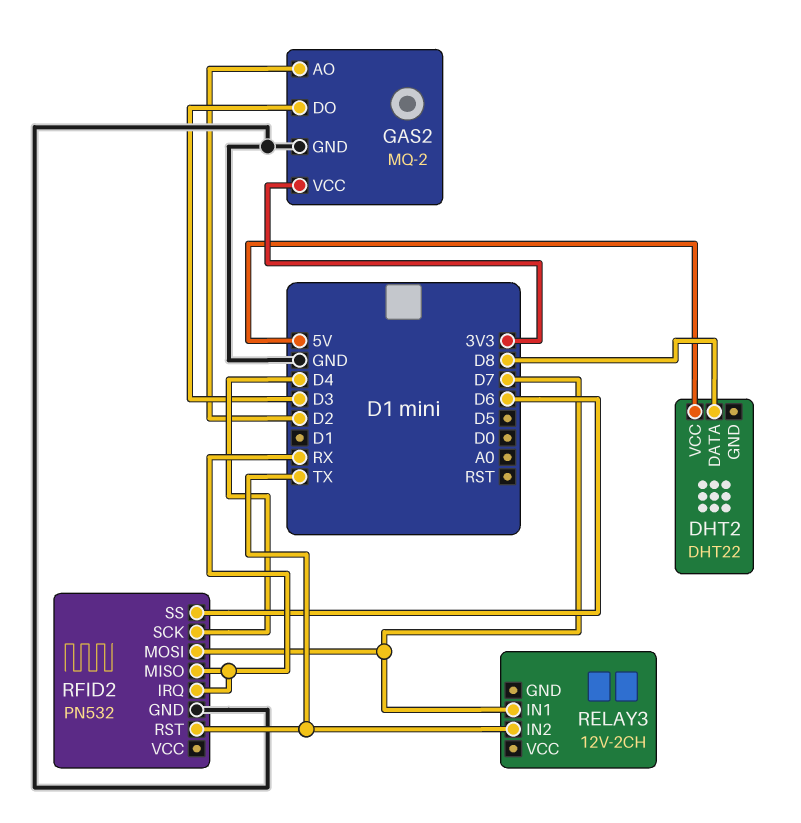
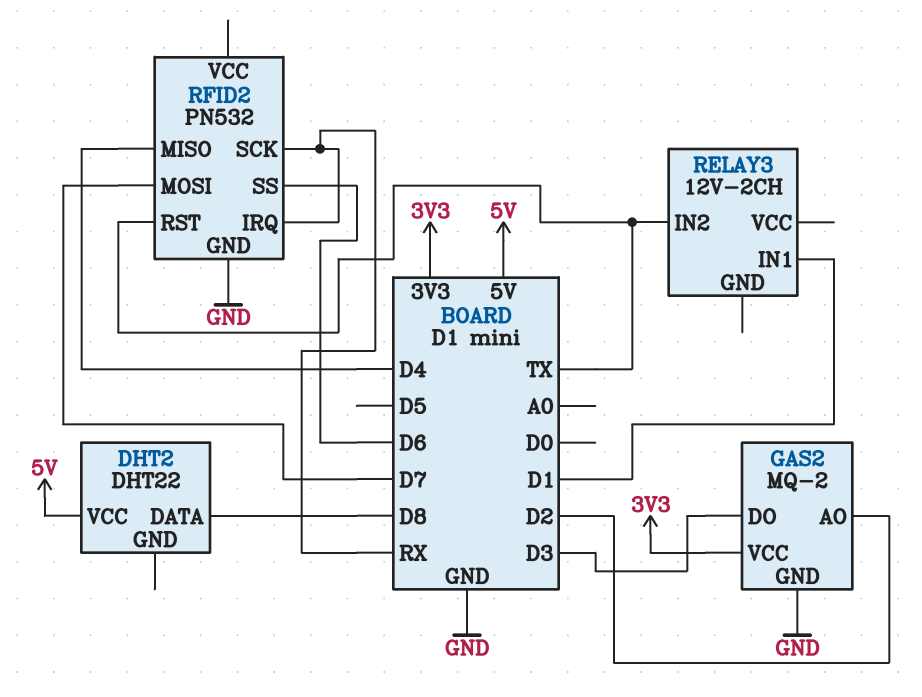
RELAY3 pin IN1: D7 -> D1
RFID2 pin MISO: RX -> D4
RFID2 pin SCK: D4 -> RX

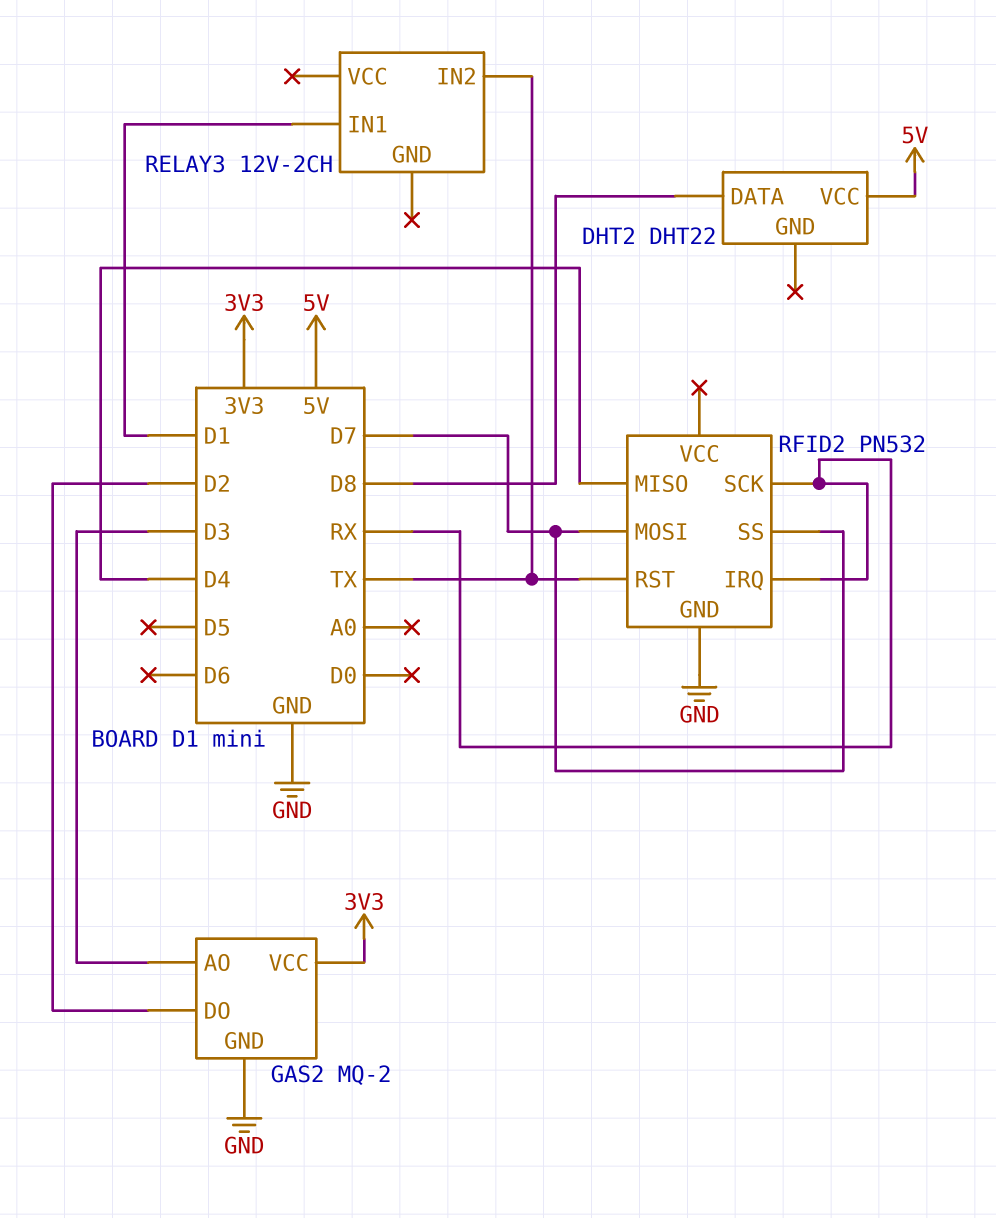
GAS2 pin AO: D2 -> D3
GAS2 pin DO: D3 -> D2
RFID2 pin SS: D6 -> D7

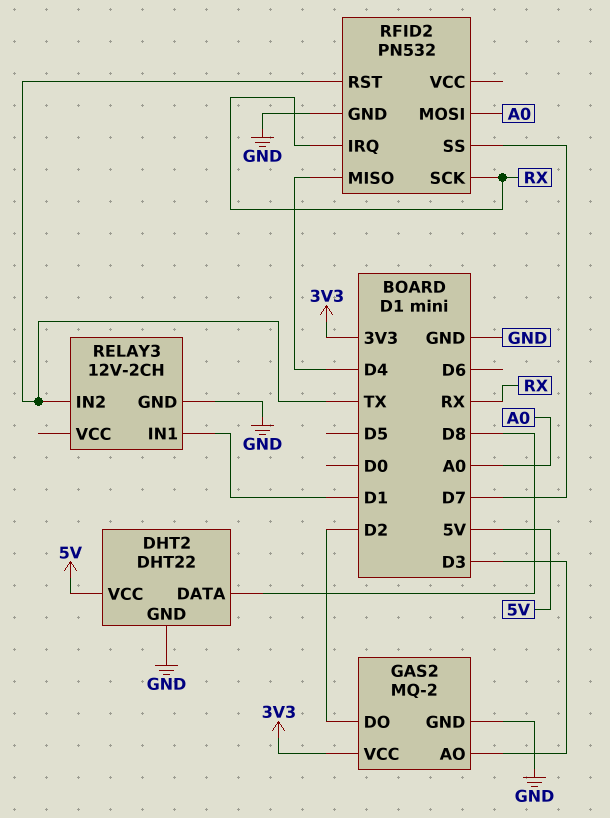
DHT2 pin GND: none -> GND
RELAY3 pin GND: none -> GND
RFID2 pin MOSI: D7 -> A0

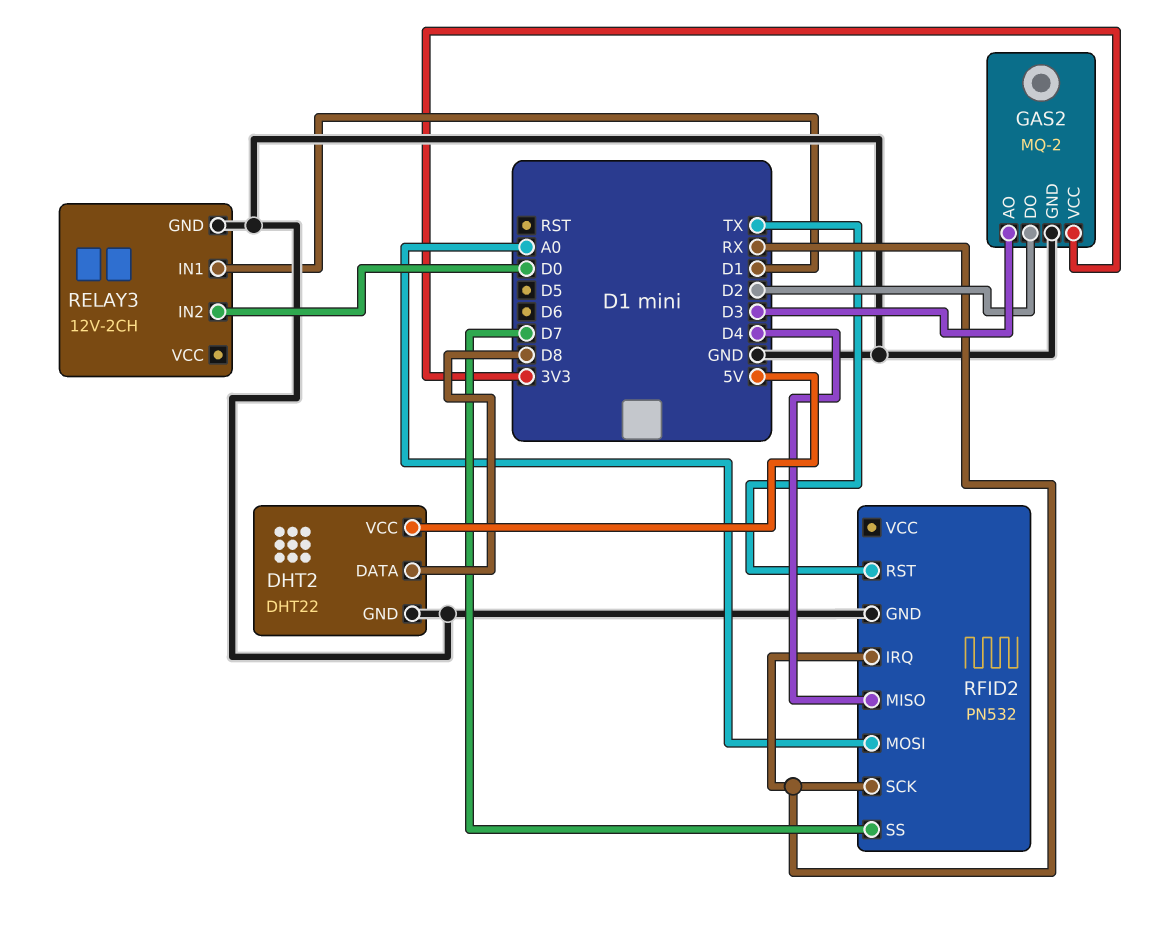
RELAY3 pin IN2: TX -> D0

